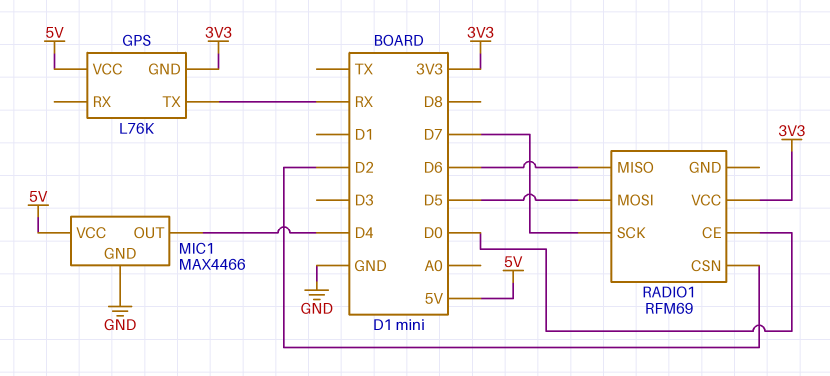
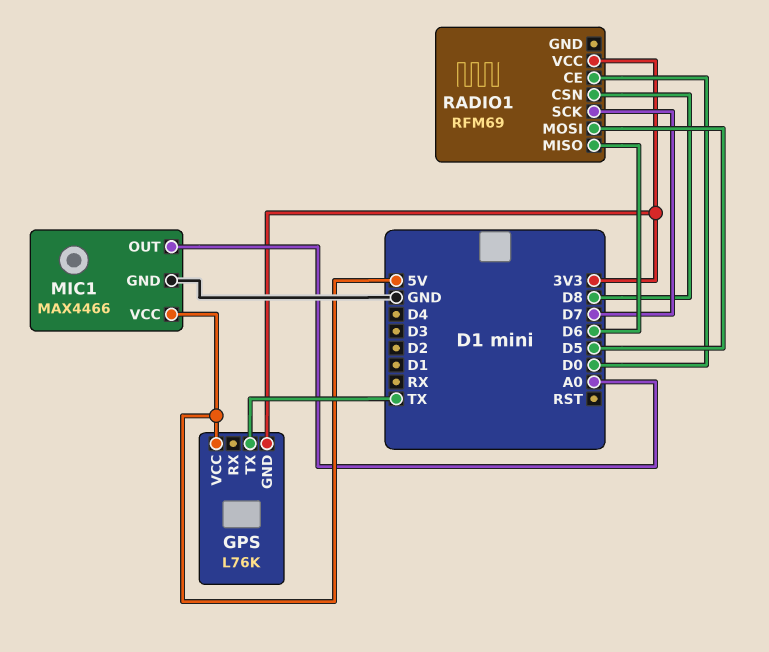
GPS pin TX: RX -> TX
MIC1 pin OUT: D4 -> A0
RADIO1 pin CSN: D2 -> D8

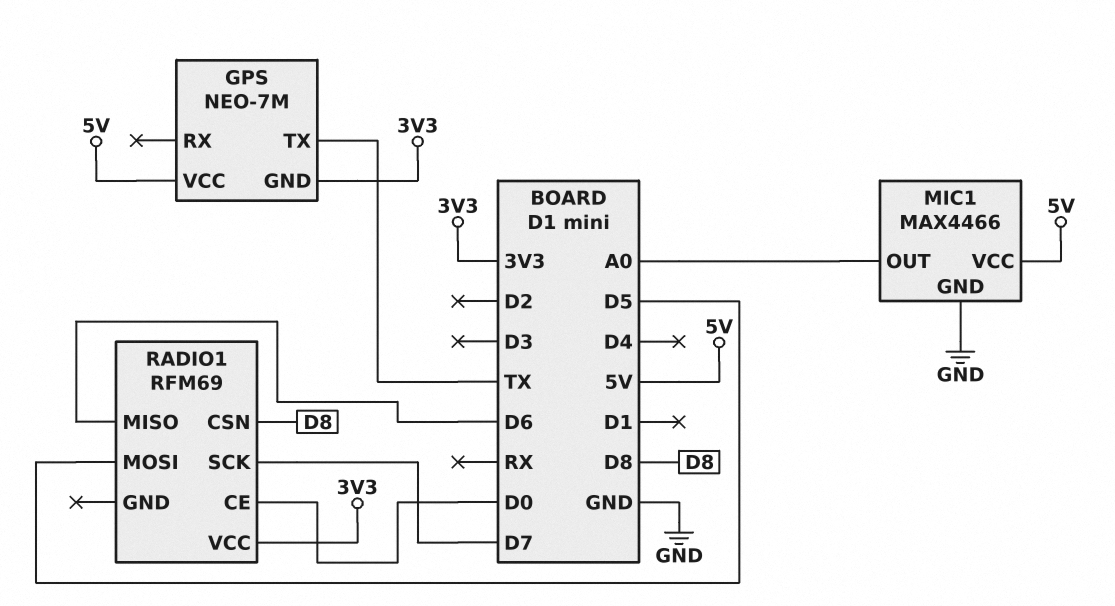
GPS: L76K -> NEO-7M

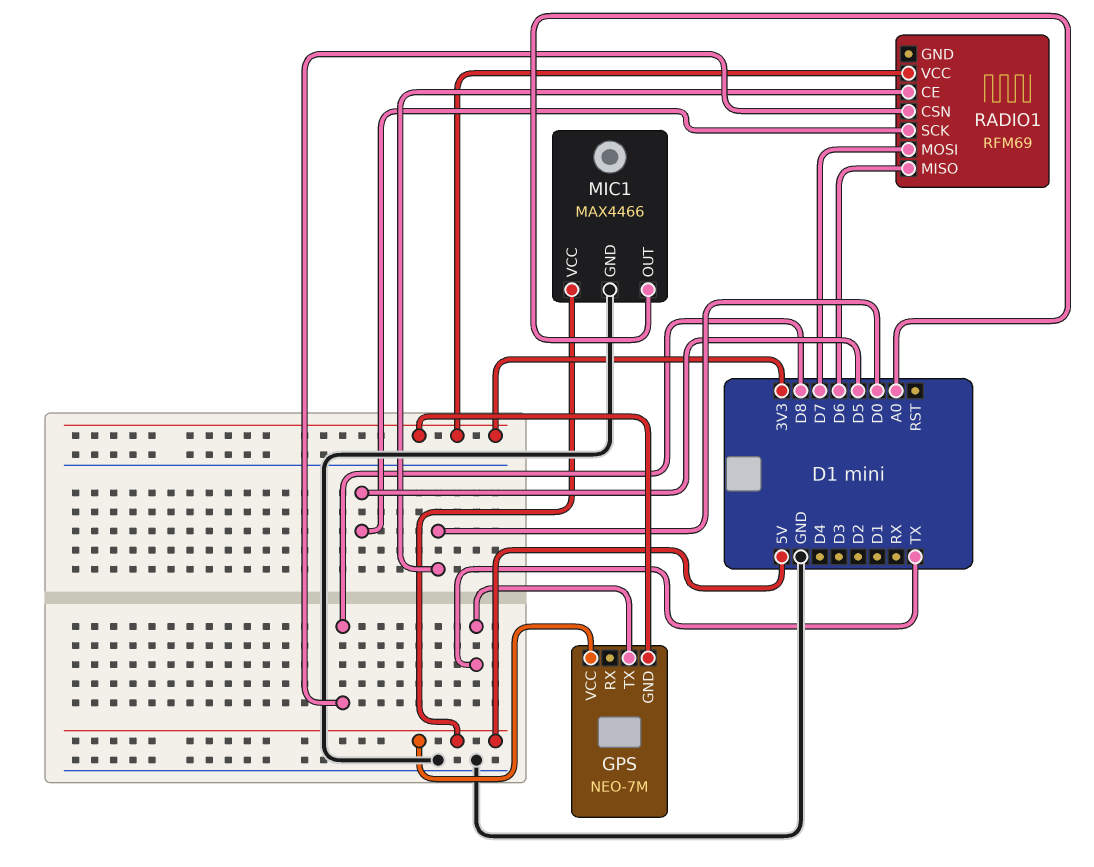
RADIO1 pin MOSI: D5 -> D7
RADIO1 pin SCK: D7 -> D5

